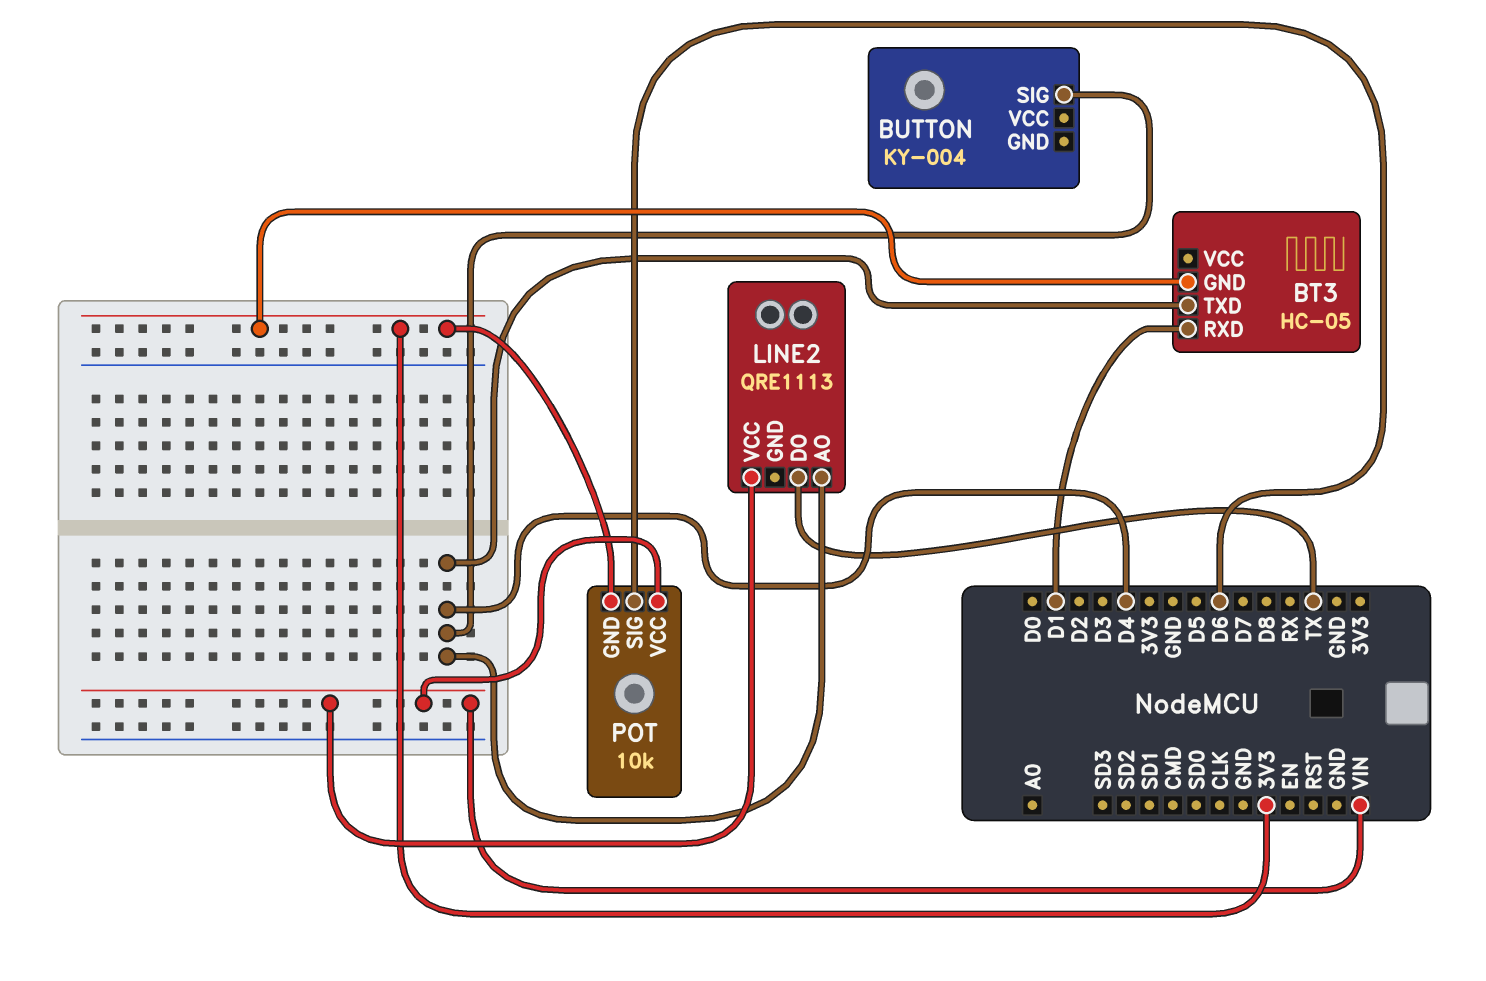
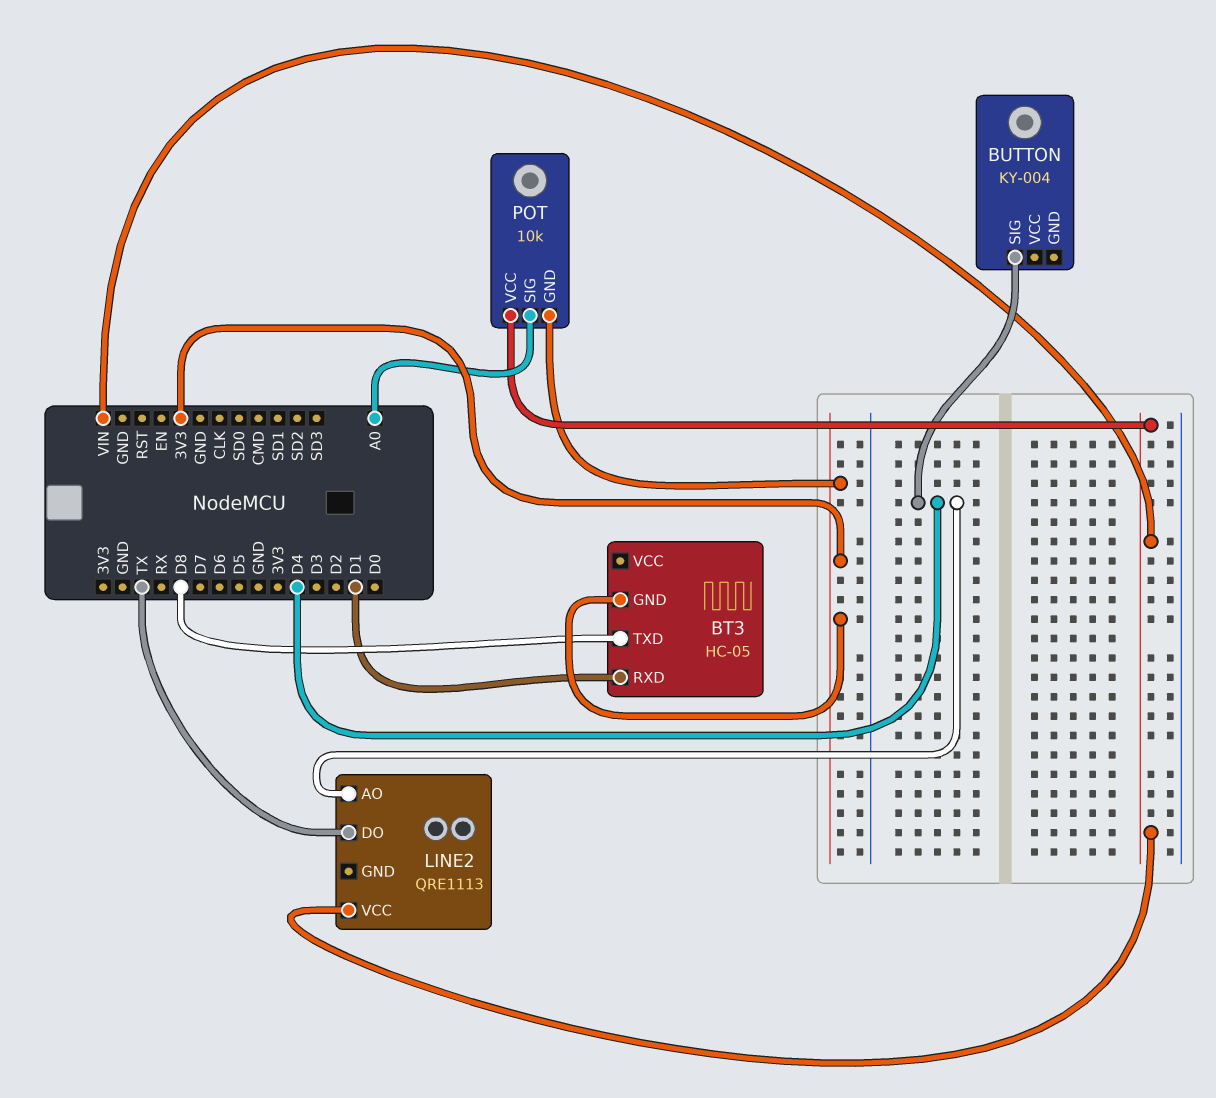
BT3 pin TXD: D4 -> D8
POT pin SIG: D6 -> A0

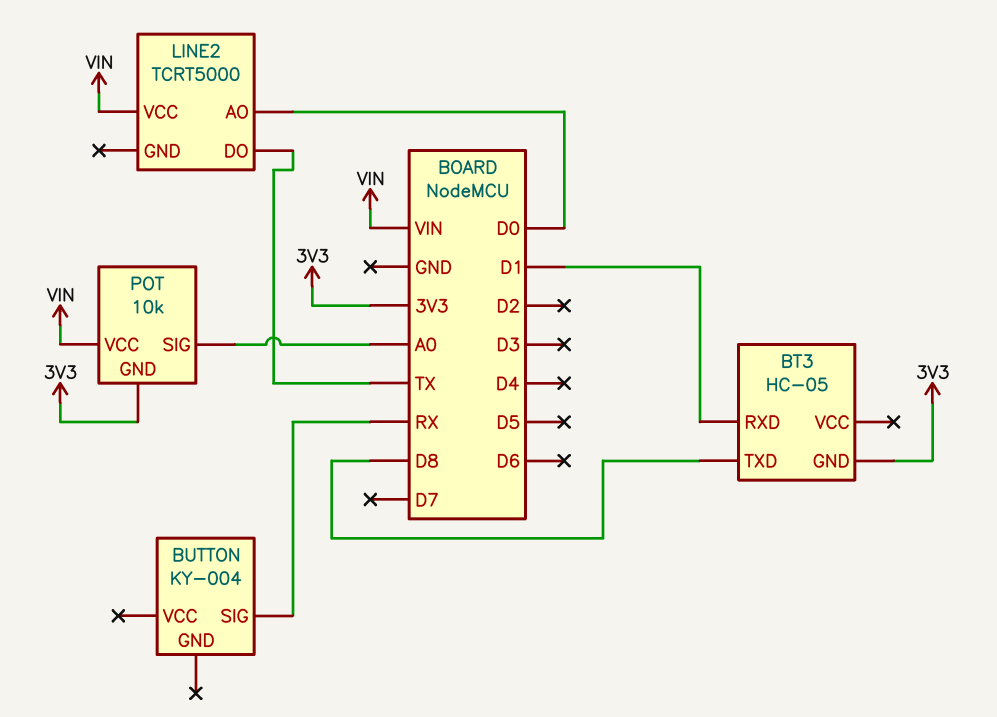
BUTTON pin SIG: D4 -> RX
LINE2: QRE1113 -> TCRT5000
LINE2 pin AO: D4 -> D0

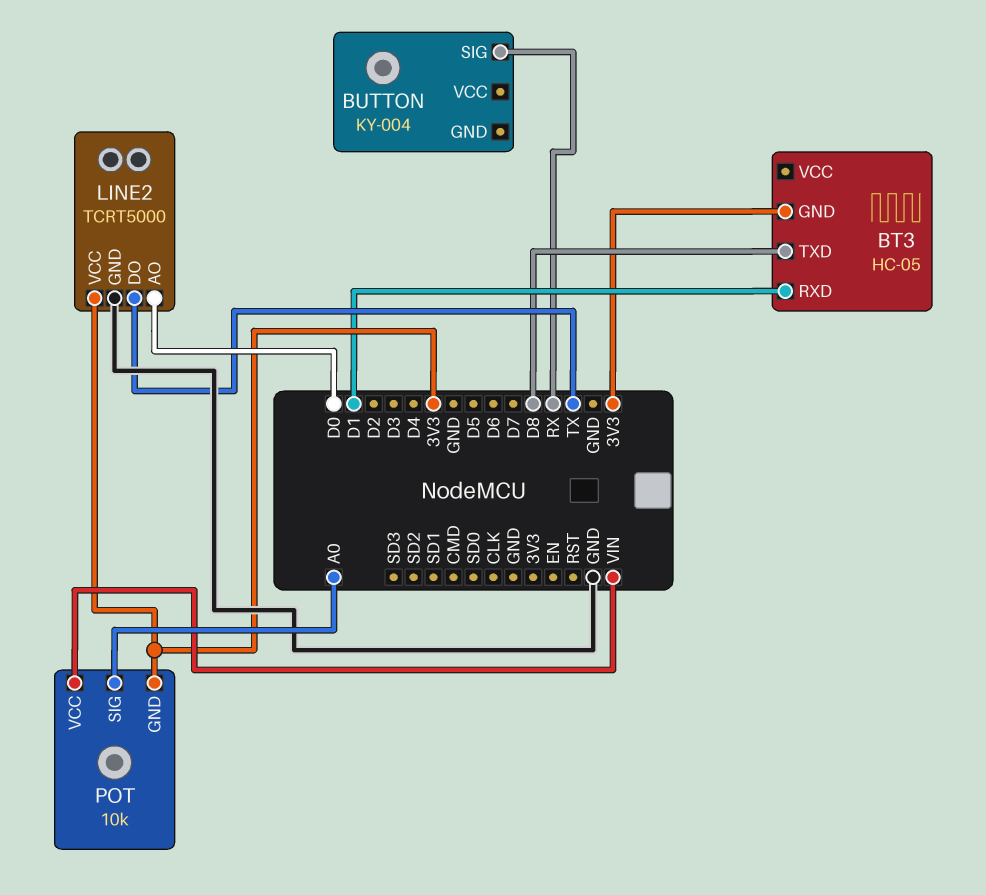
LINE2 pin GND: none -> GND
LINE2 pin VCC: VIN -> 3V3

